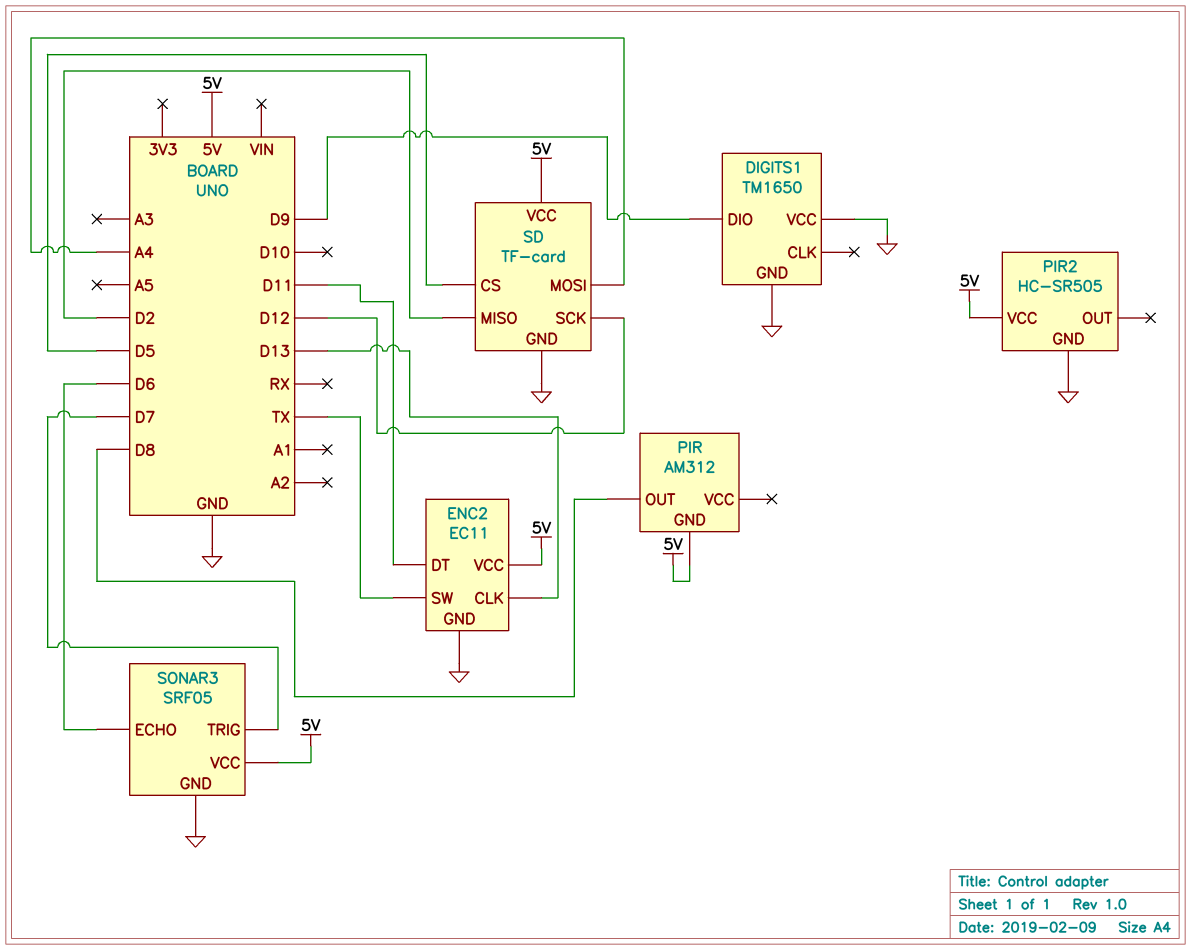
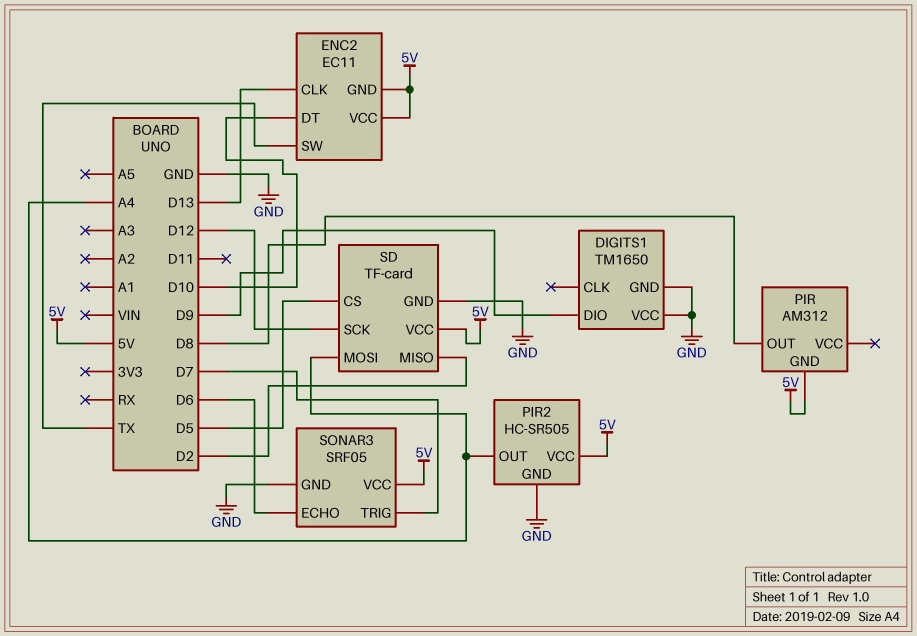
ENC2 pin DT: D11 -> D10
ENC2 pin GND: GND -> 5V
PIR2 pin OUT: none -> A4

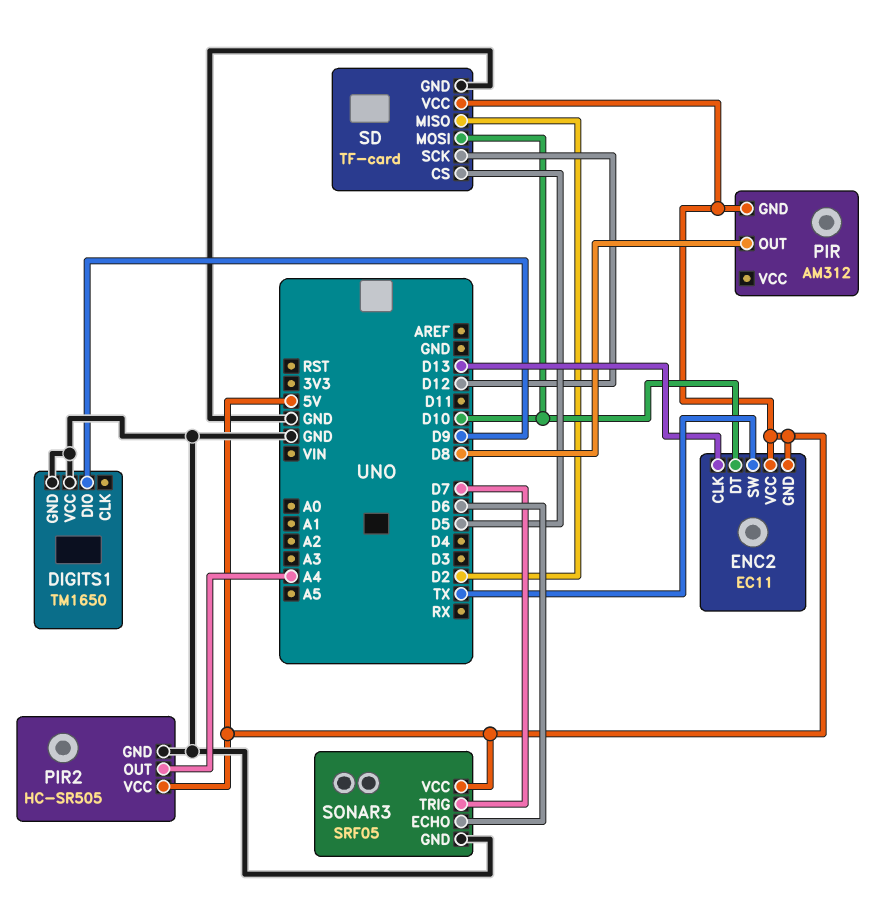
SD pin MOSI: A4 -> D10

